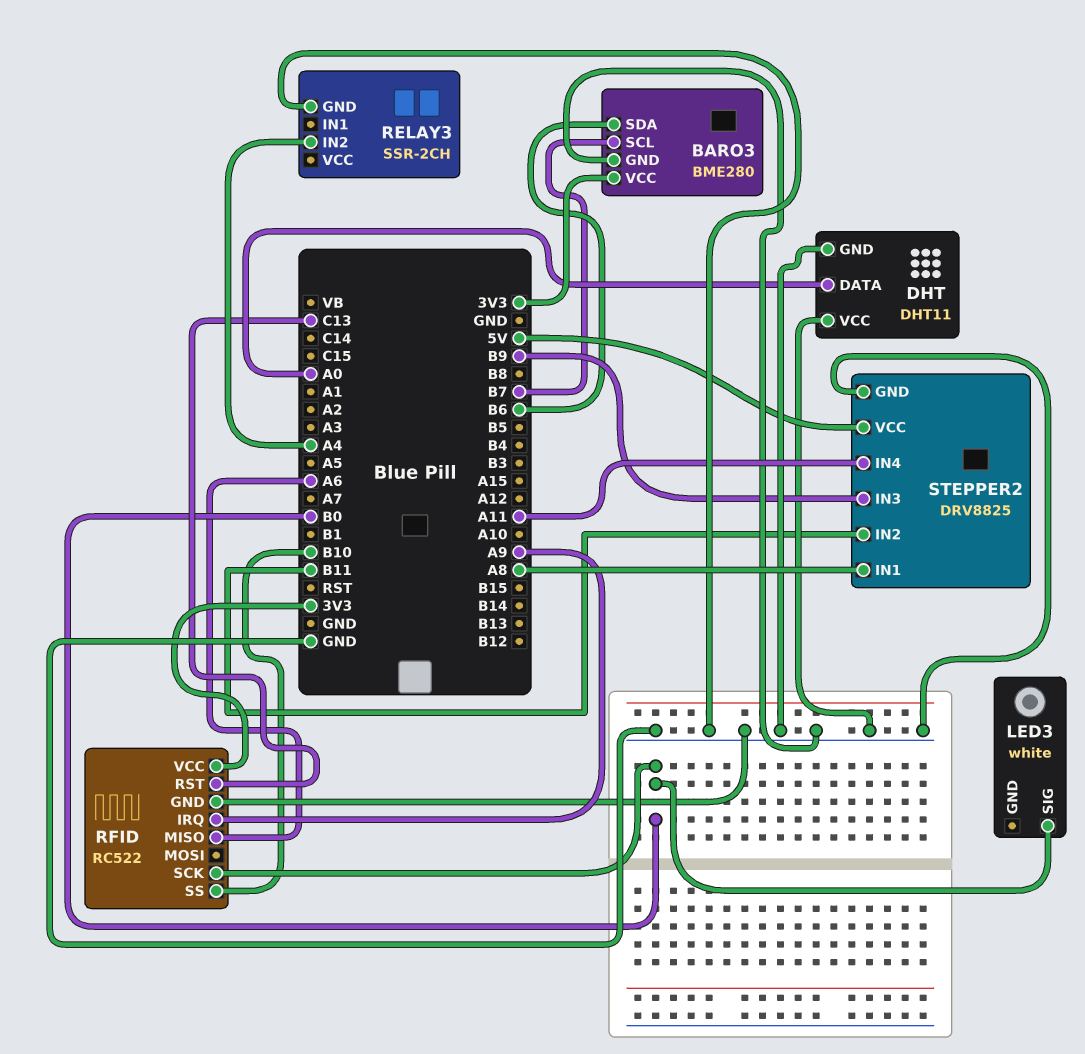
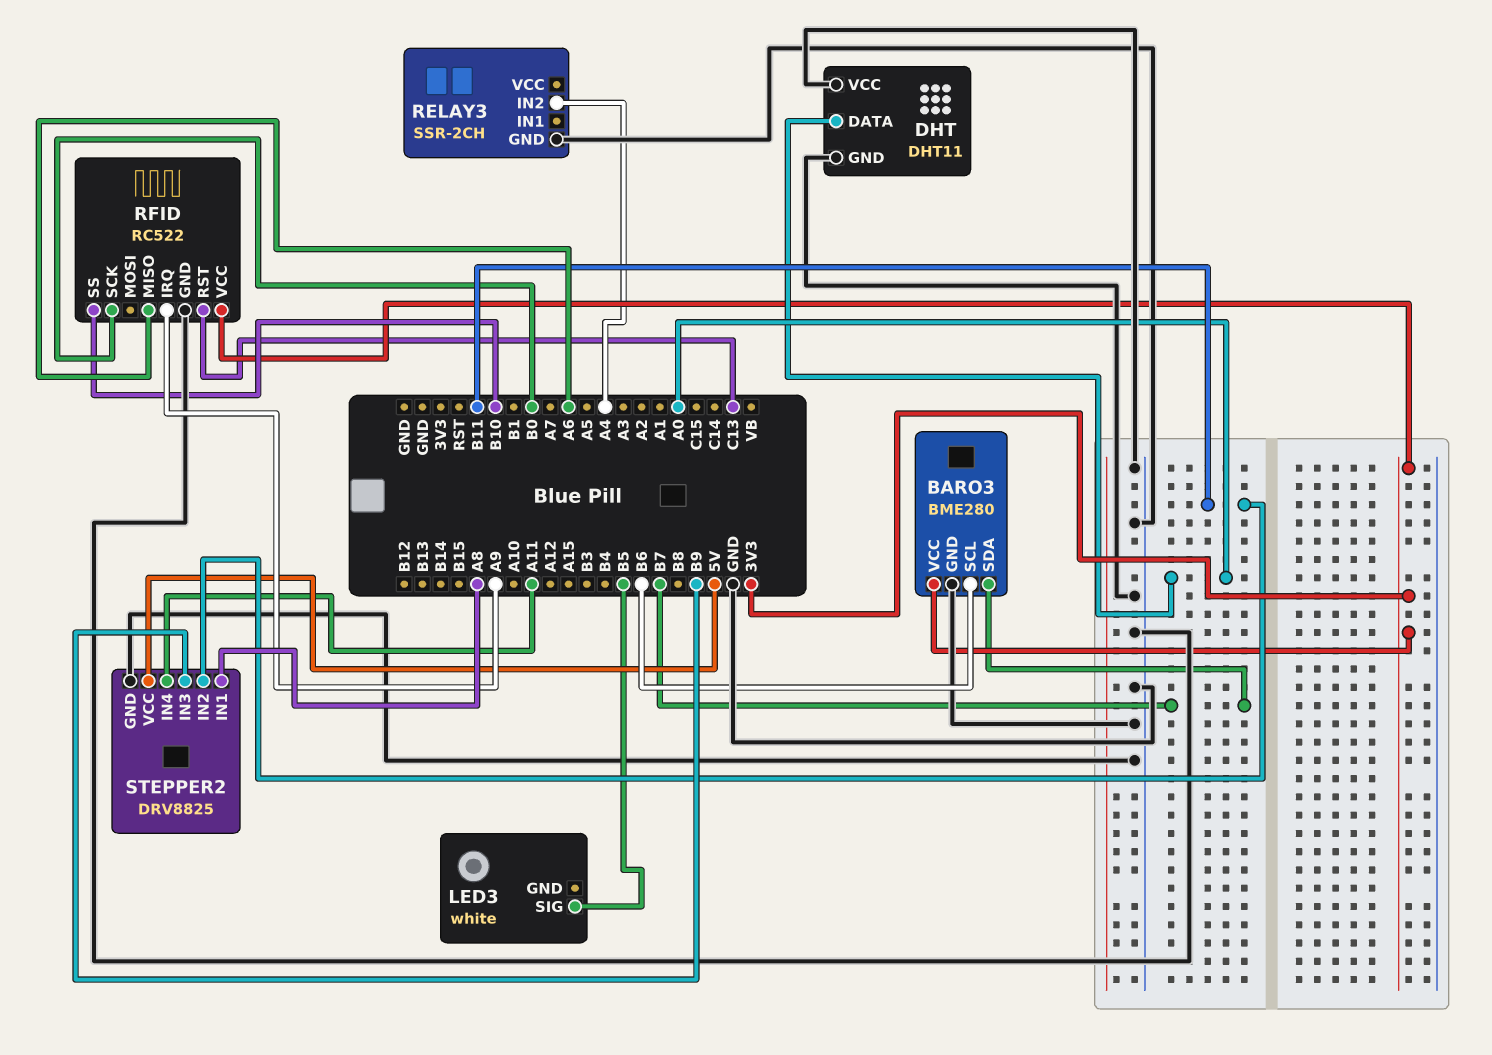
BARO3 pin SCL: B7 -> B6
BARO3 pin SDA: B6 -> B7
LED3 pin SIG: B0 -> B5

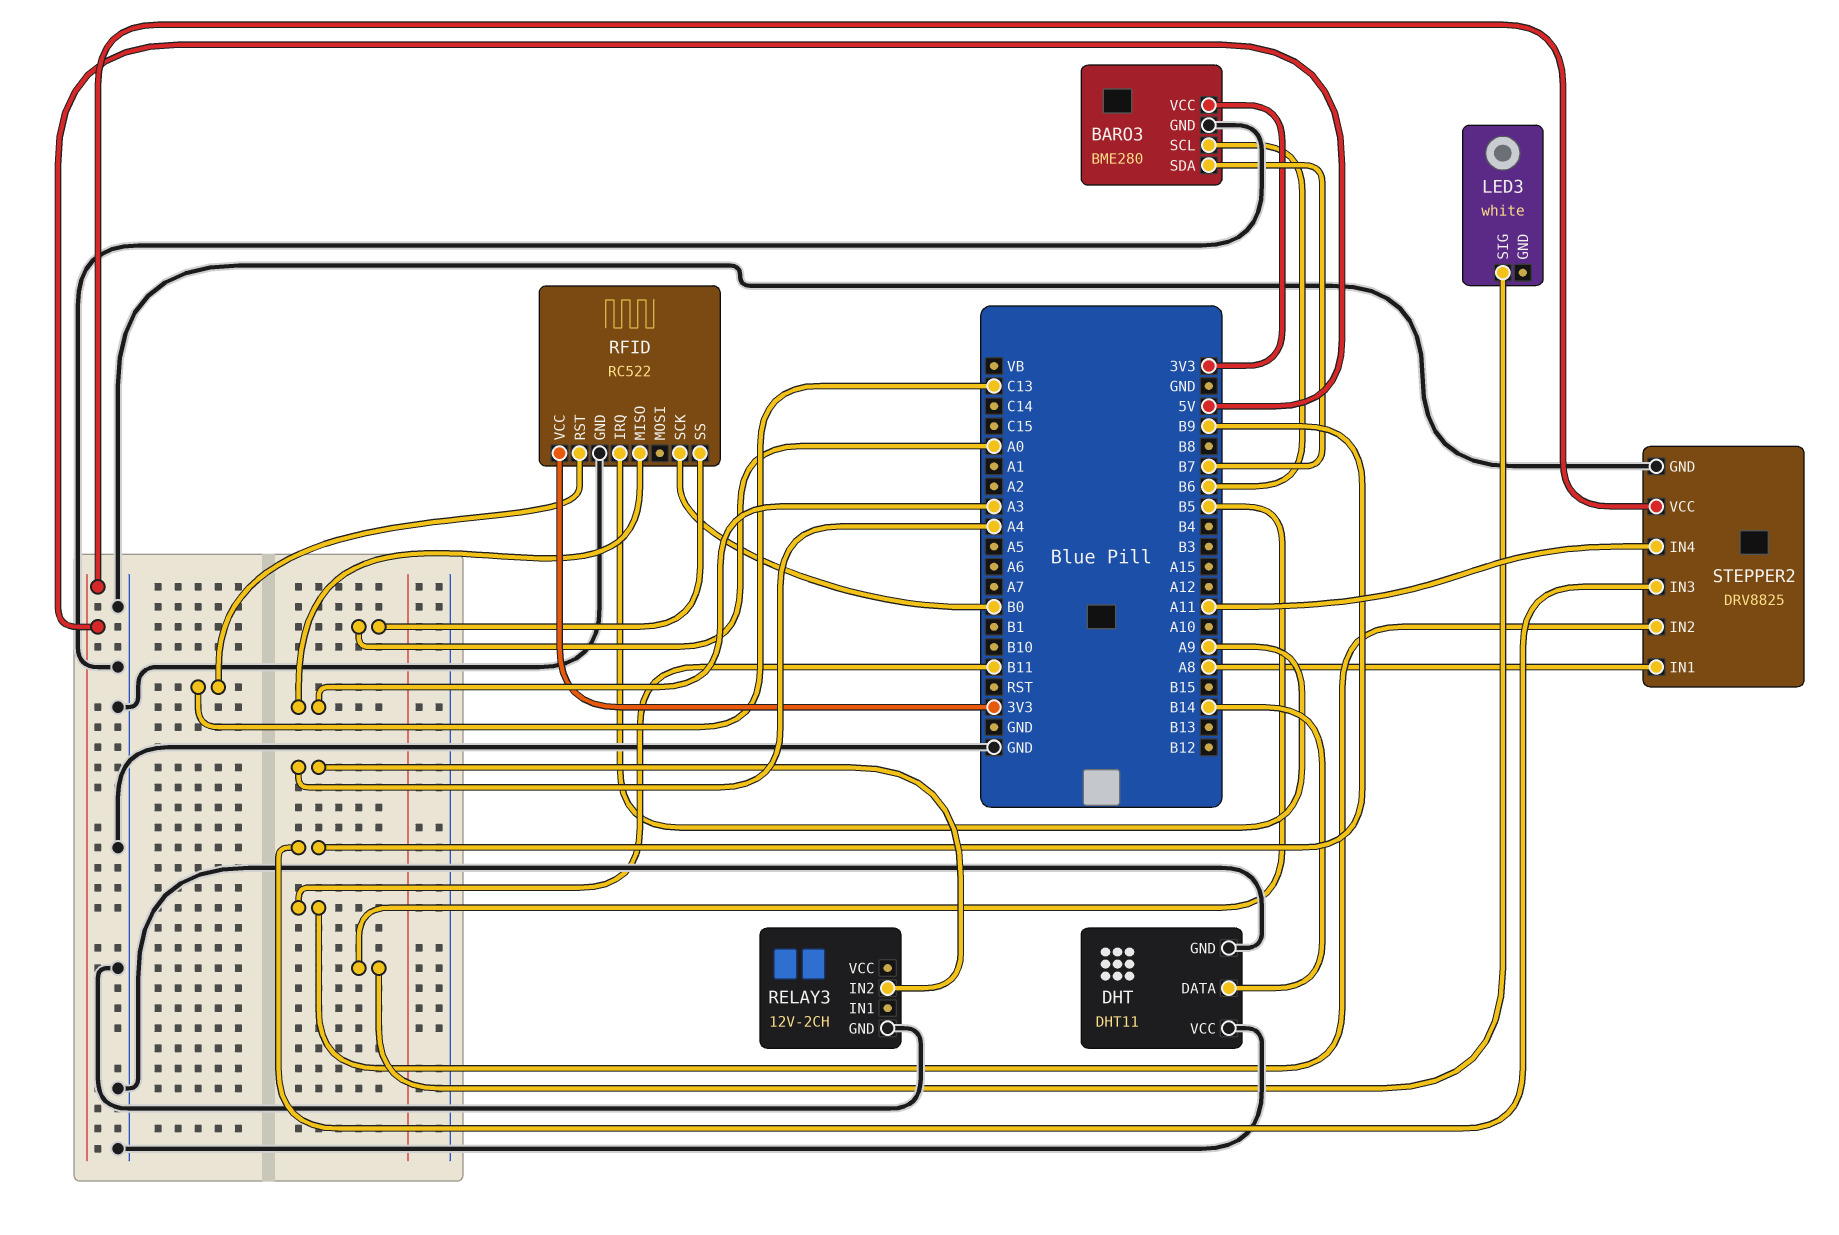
DHT pin DATA: A0 -> B14
RELAY3: SSR-2CH -> 12V-2CH
RFID pin MISO: A6 -> A3
RFID pin SS: B10 -> A0

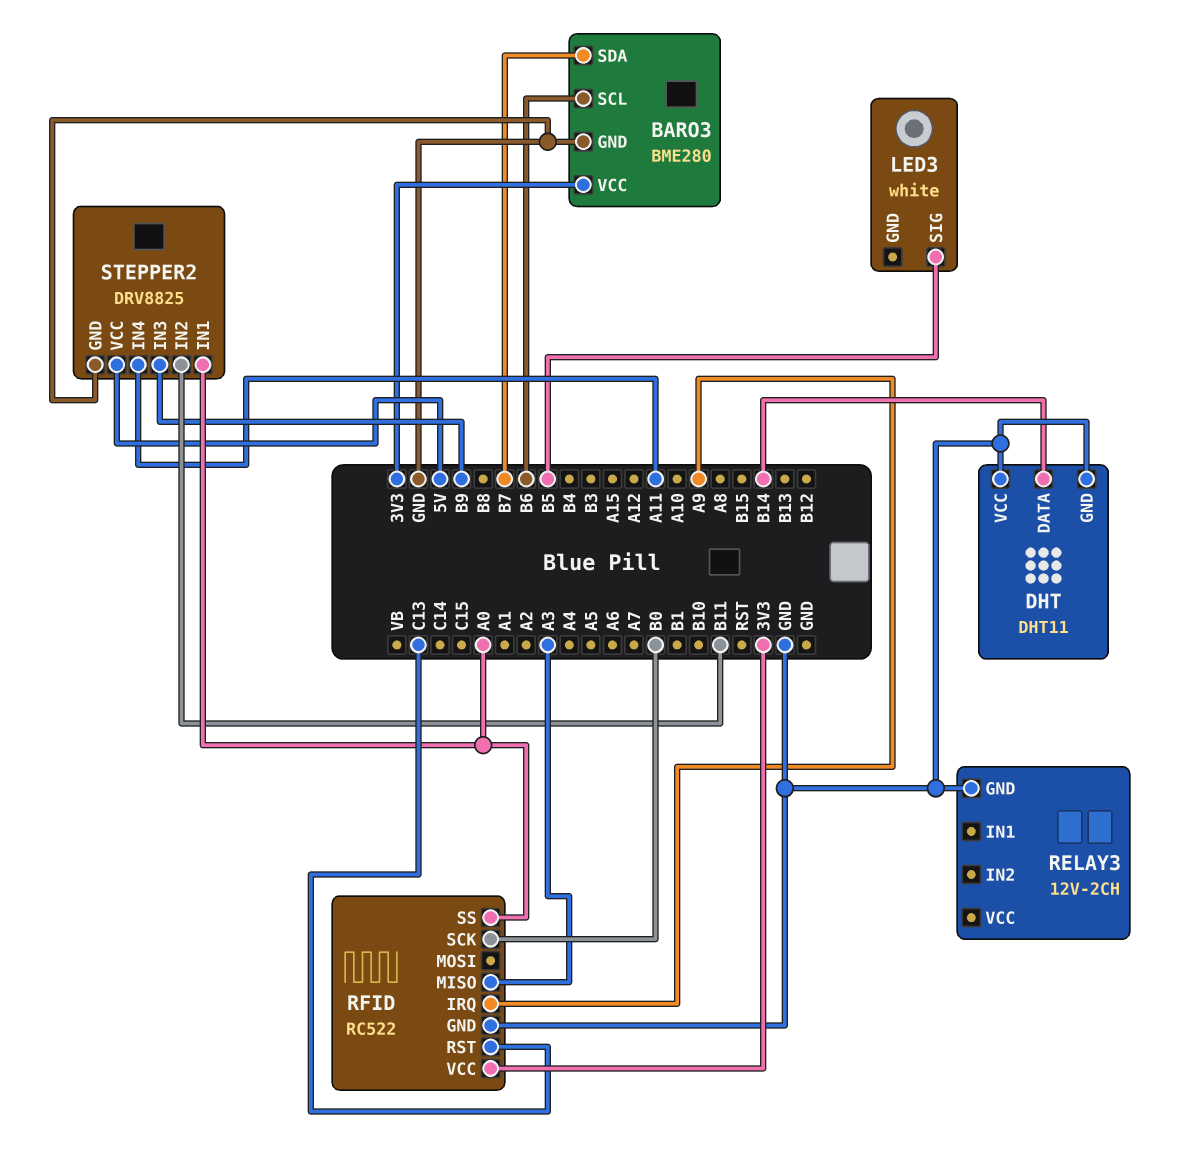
RELAY3 pin IN2: A4 -> none
STEPPER2 pin IN1: A8 -> A0

